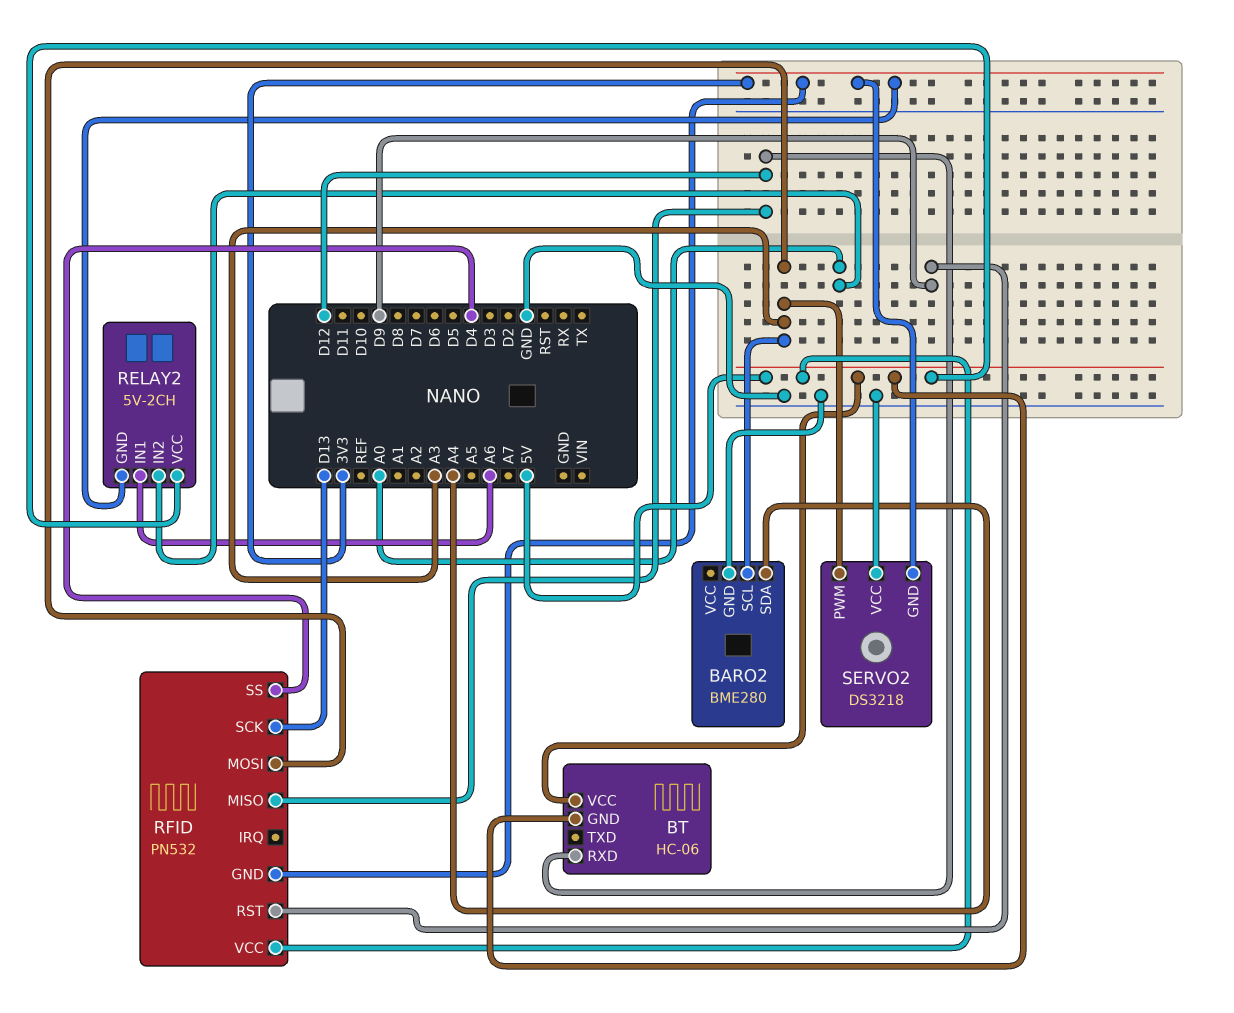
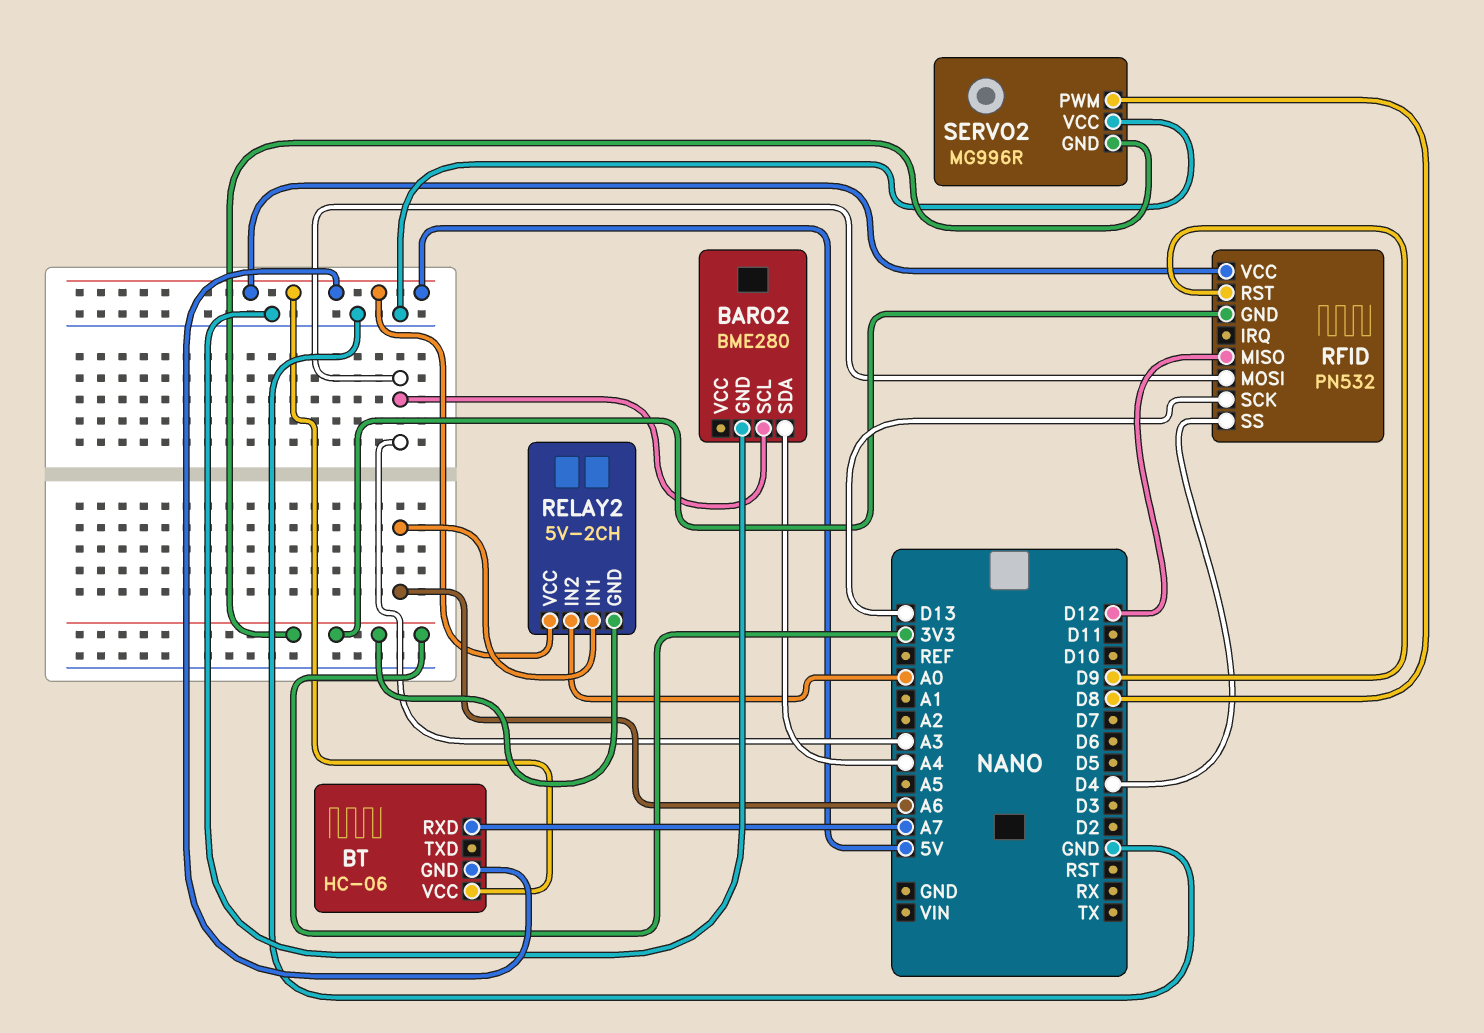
BT pin RXD: D12 -> A7
SERVO2: DS3218 -> MG996R
SERVO2 pin PWM: A3 -> D8

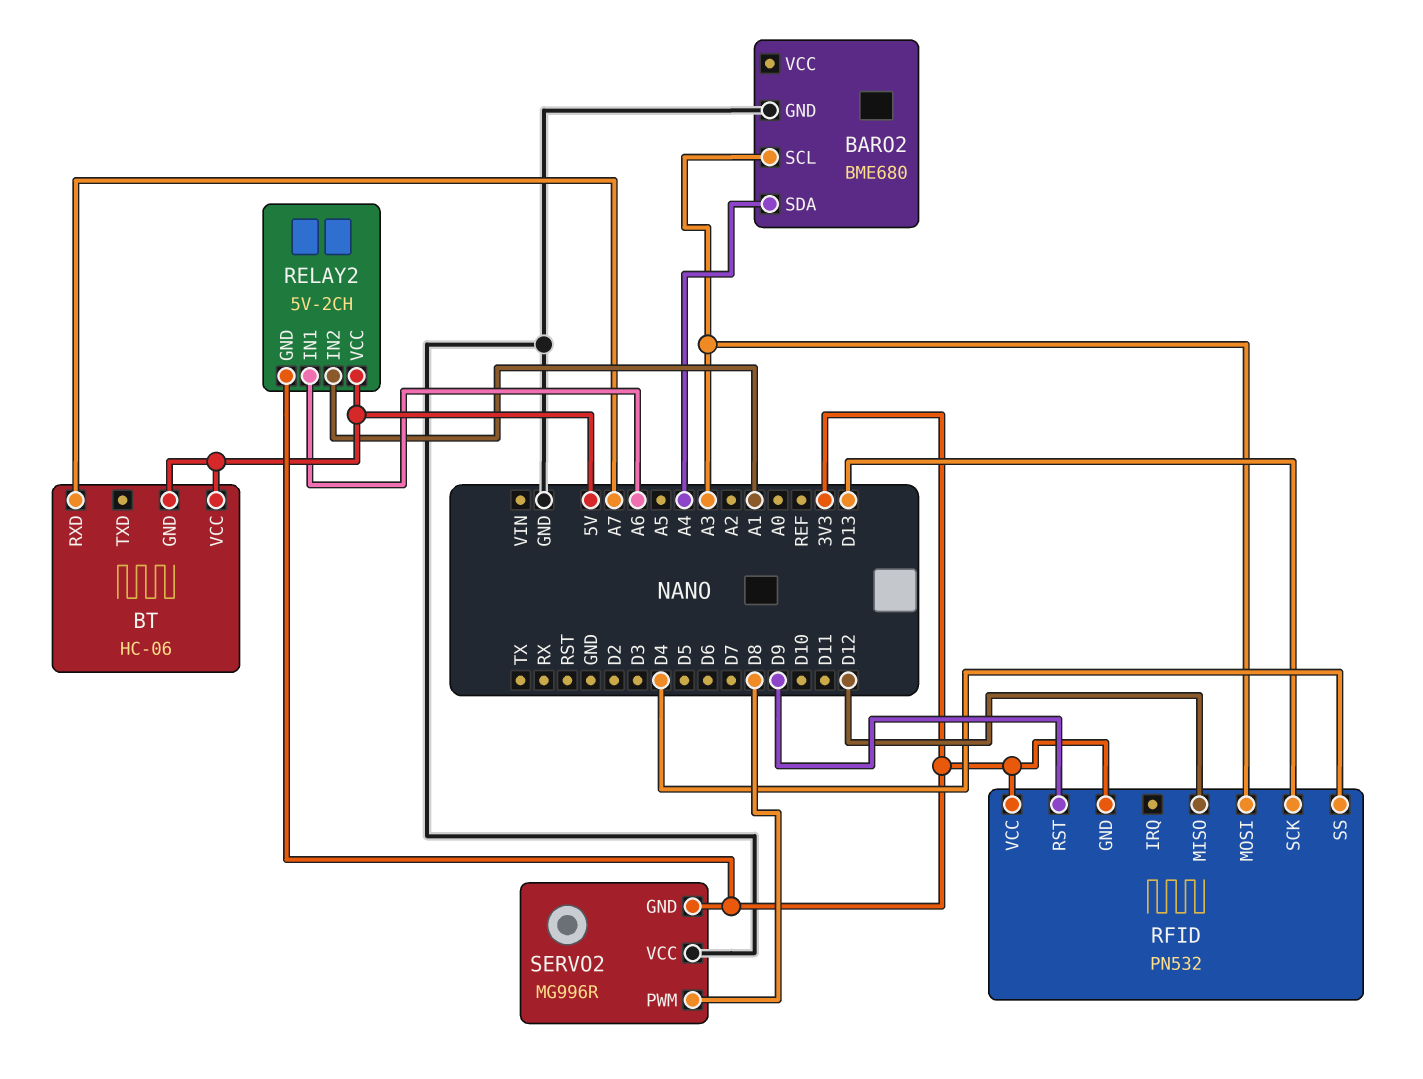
BARO2: BME280 -> BME680
RELAY2 pin IN2: A0 -> A1
RFID pin VCC: 5V -> 3V3

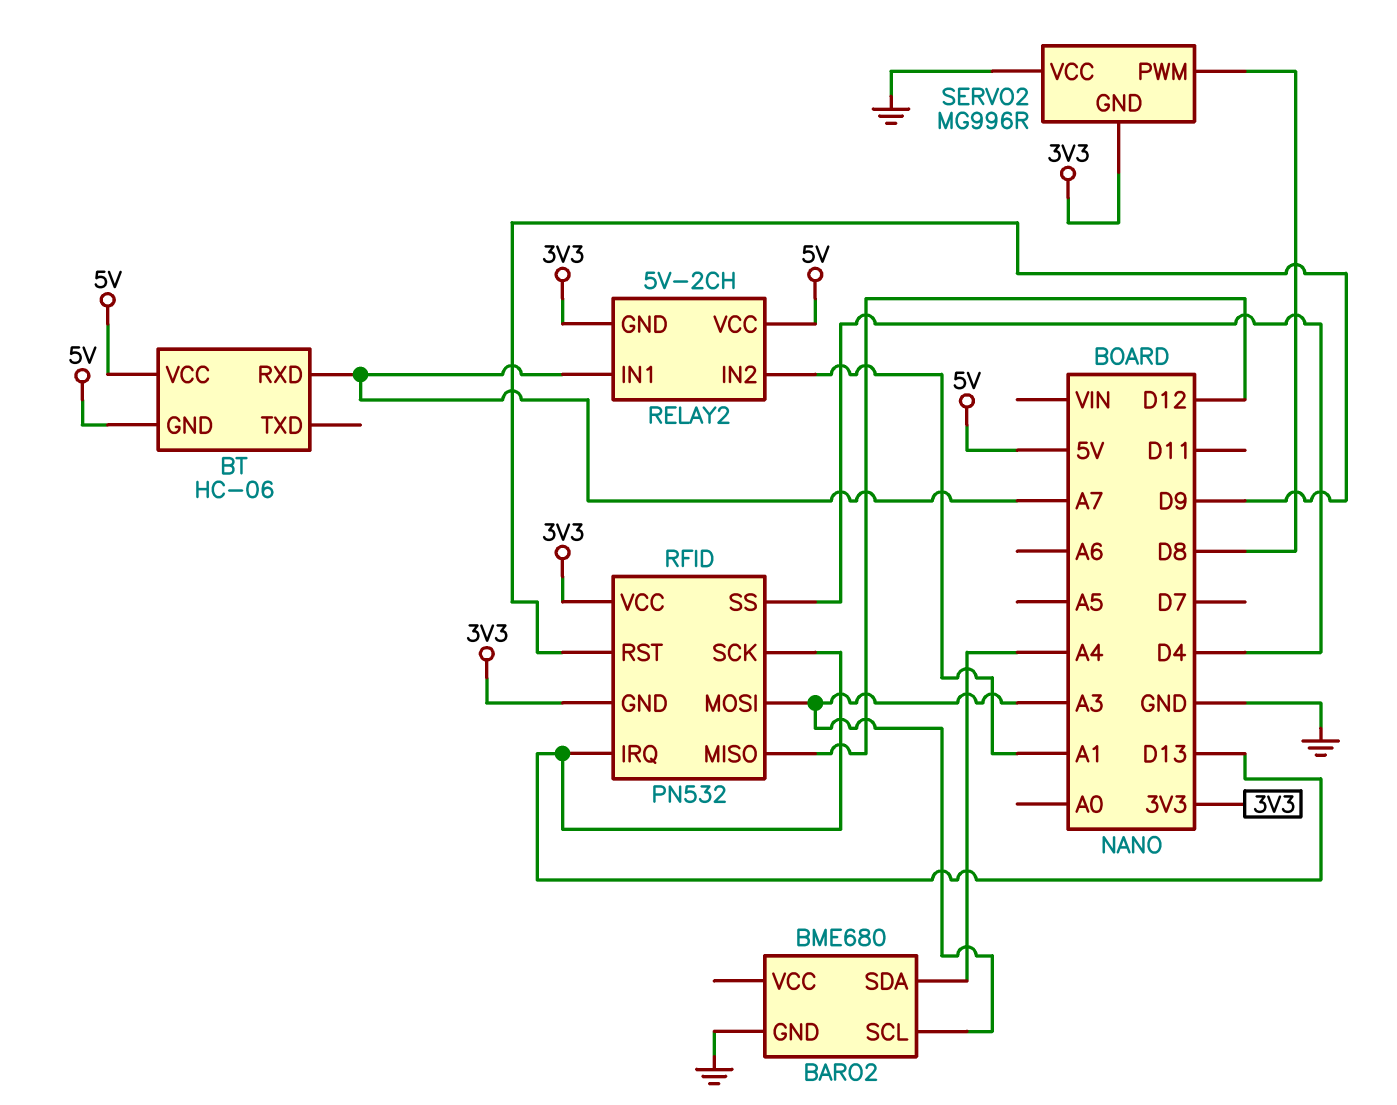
RELAY2 pin IN1: A6 -> A7
RFID pin IRQ: none -> D13

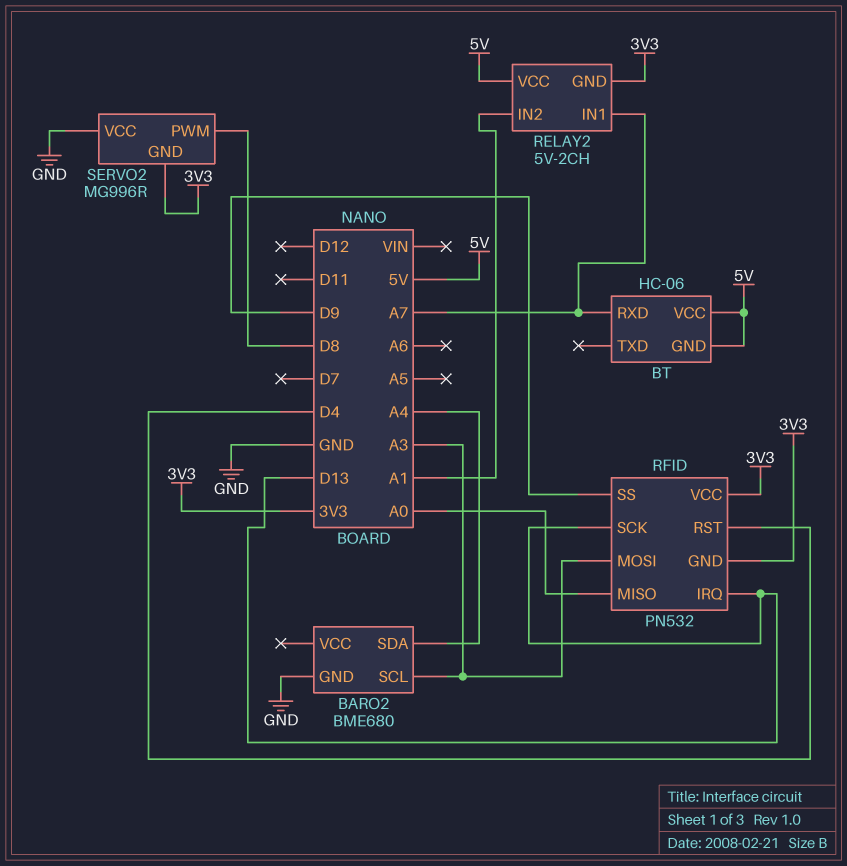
RFID pin MISO: D12 -> A0
RFID pin RST: D9 -> D4
RFID pin SS: D4 -> D9

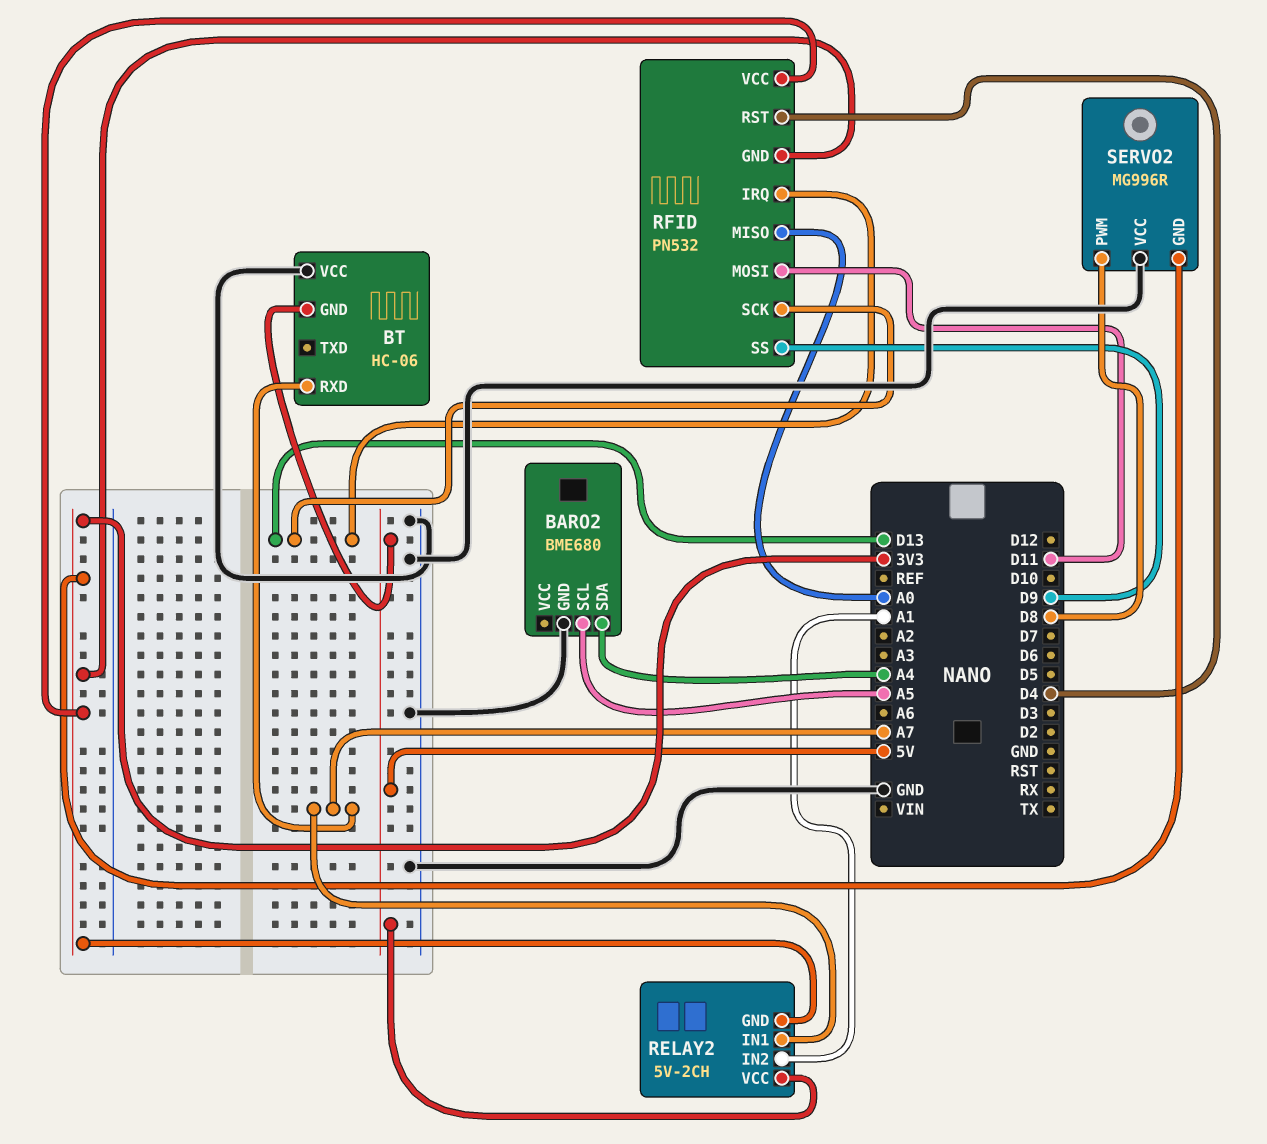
BARO2 pin SCL: A3 -> A5
BT pin VCC: 5V -> GND
RFID pin MOSI: A3 -> D11

